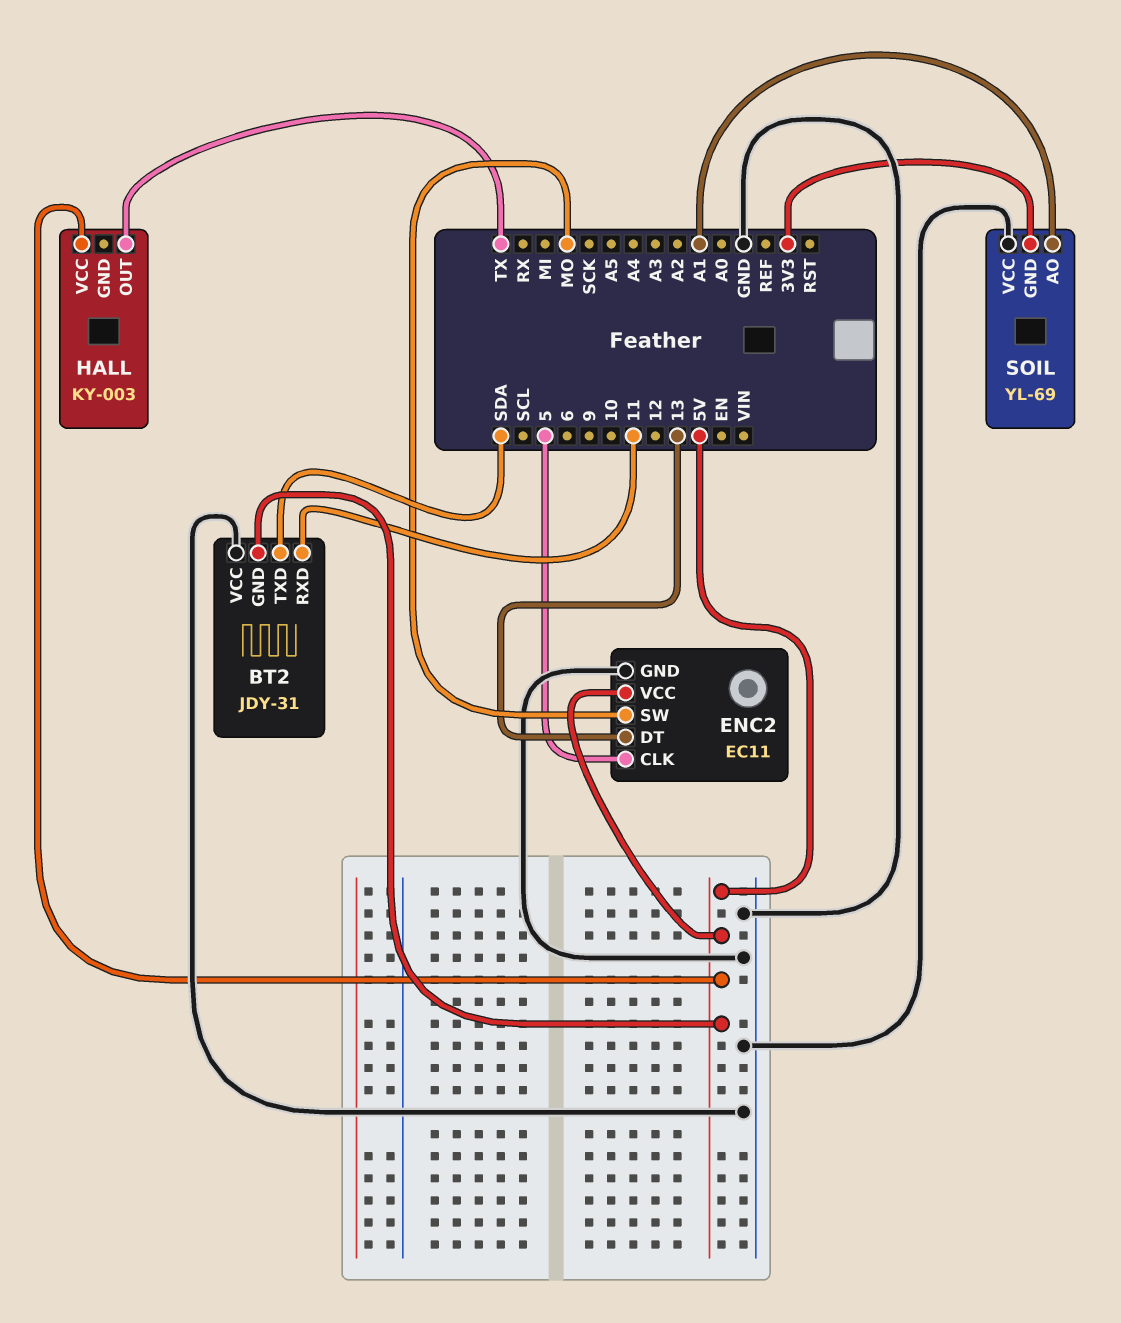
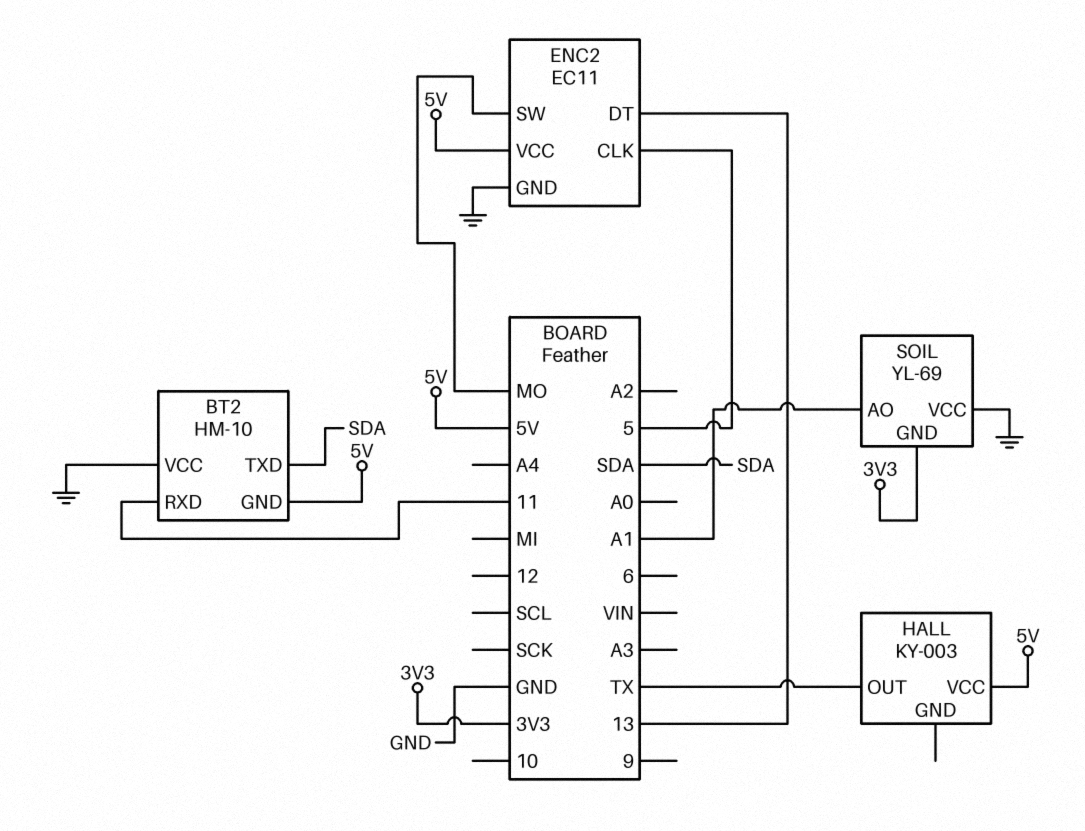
BT2: JDY-31 -> HM-10

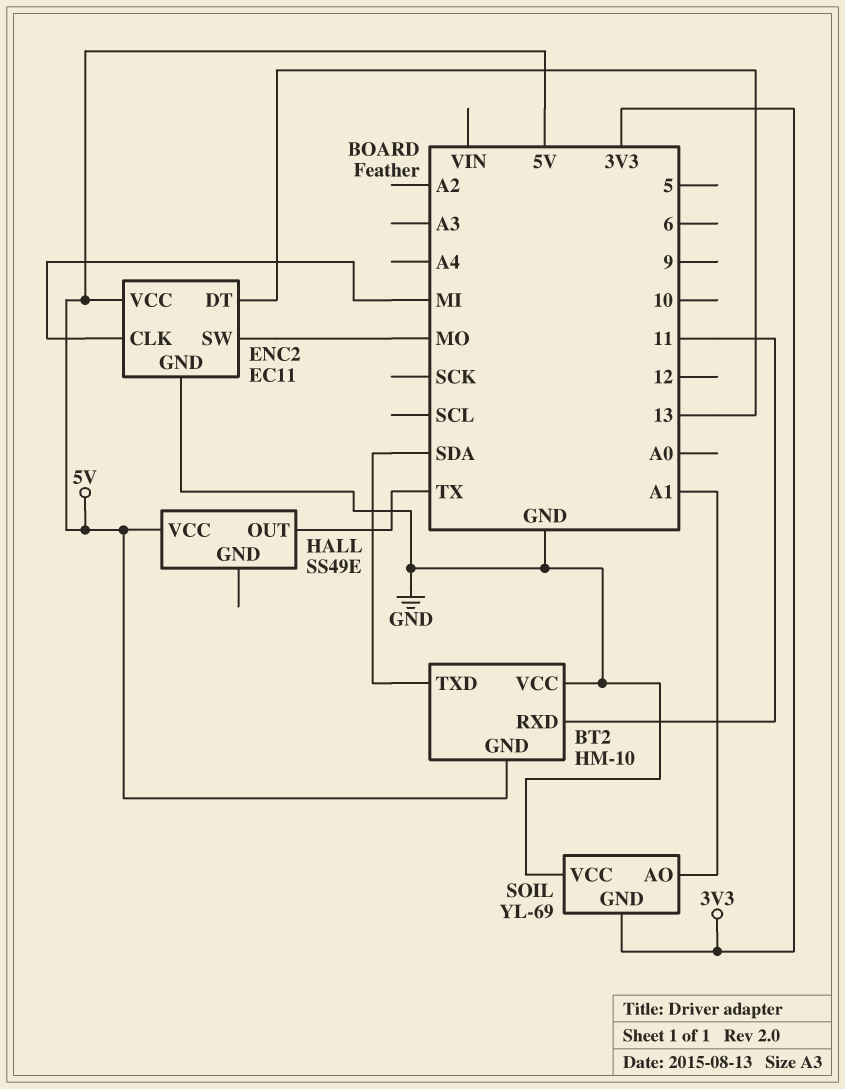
ENC2 pin CLK: 5 -> MI
HALL: KY-003 -> SS49E

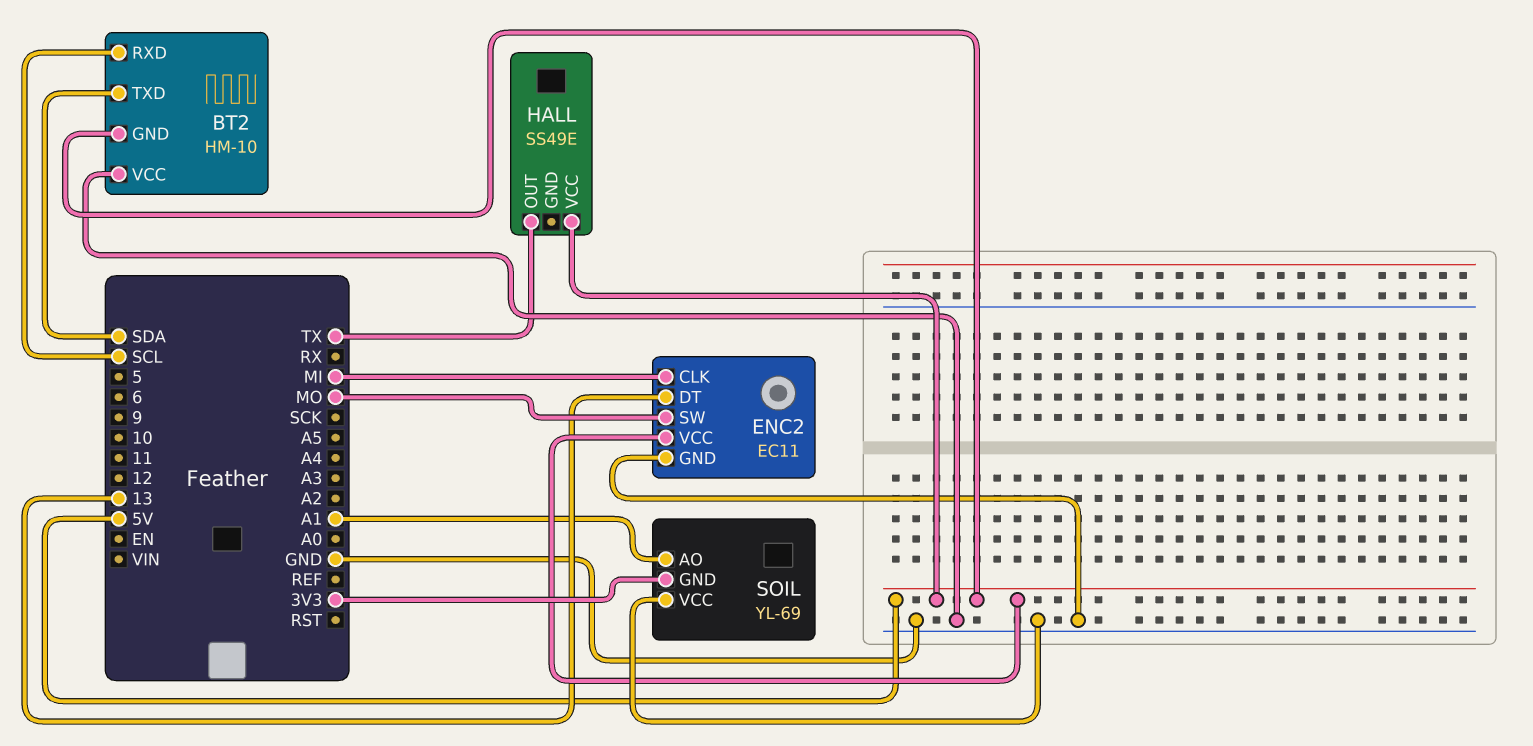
BT2 pin RXD: 11 -> SCL

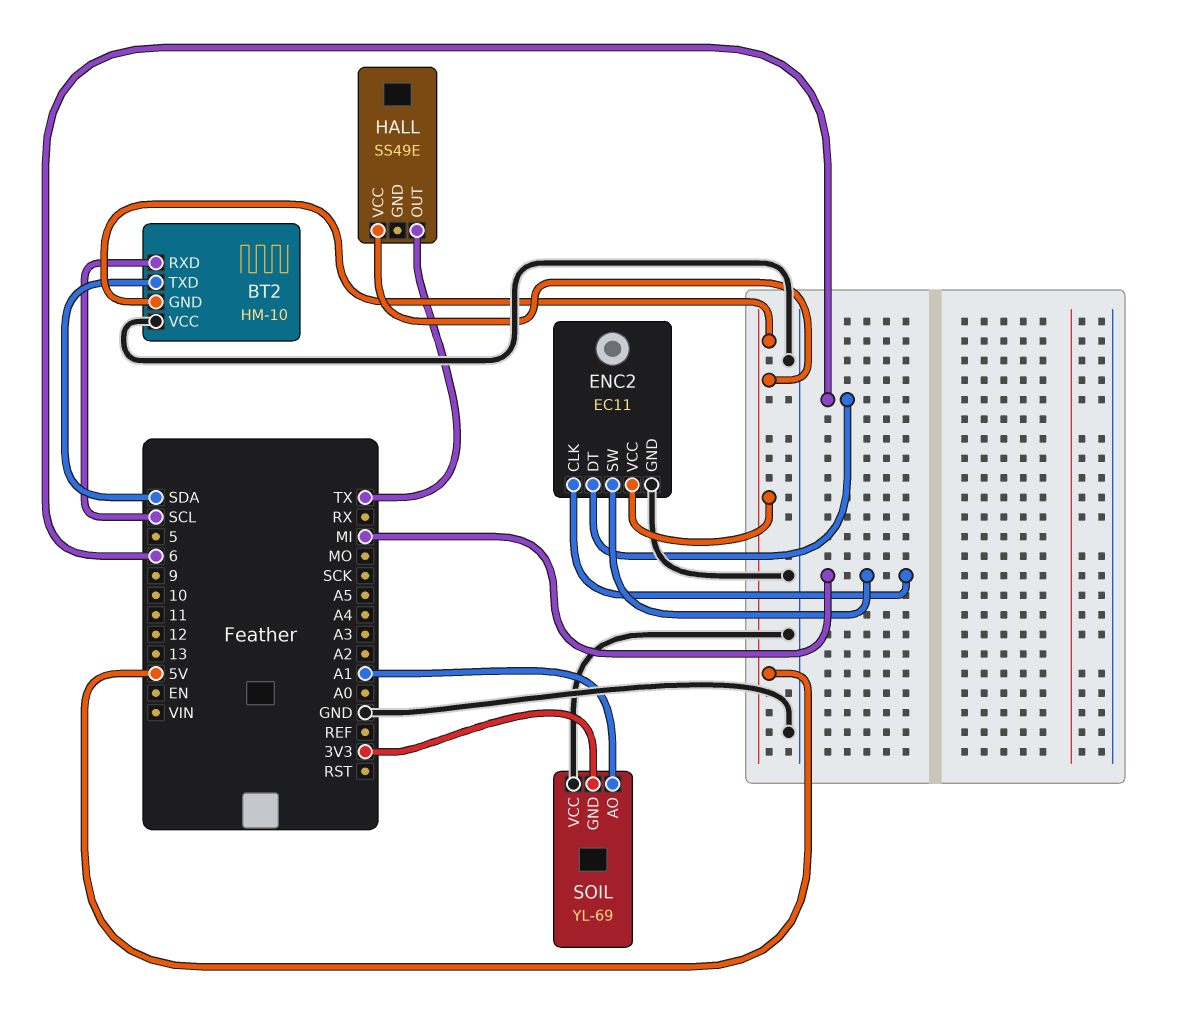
ENC2 pin DT: 13 -> 6
ENC2 pin SW: MO -> MI

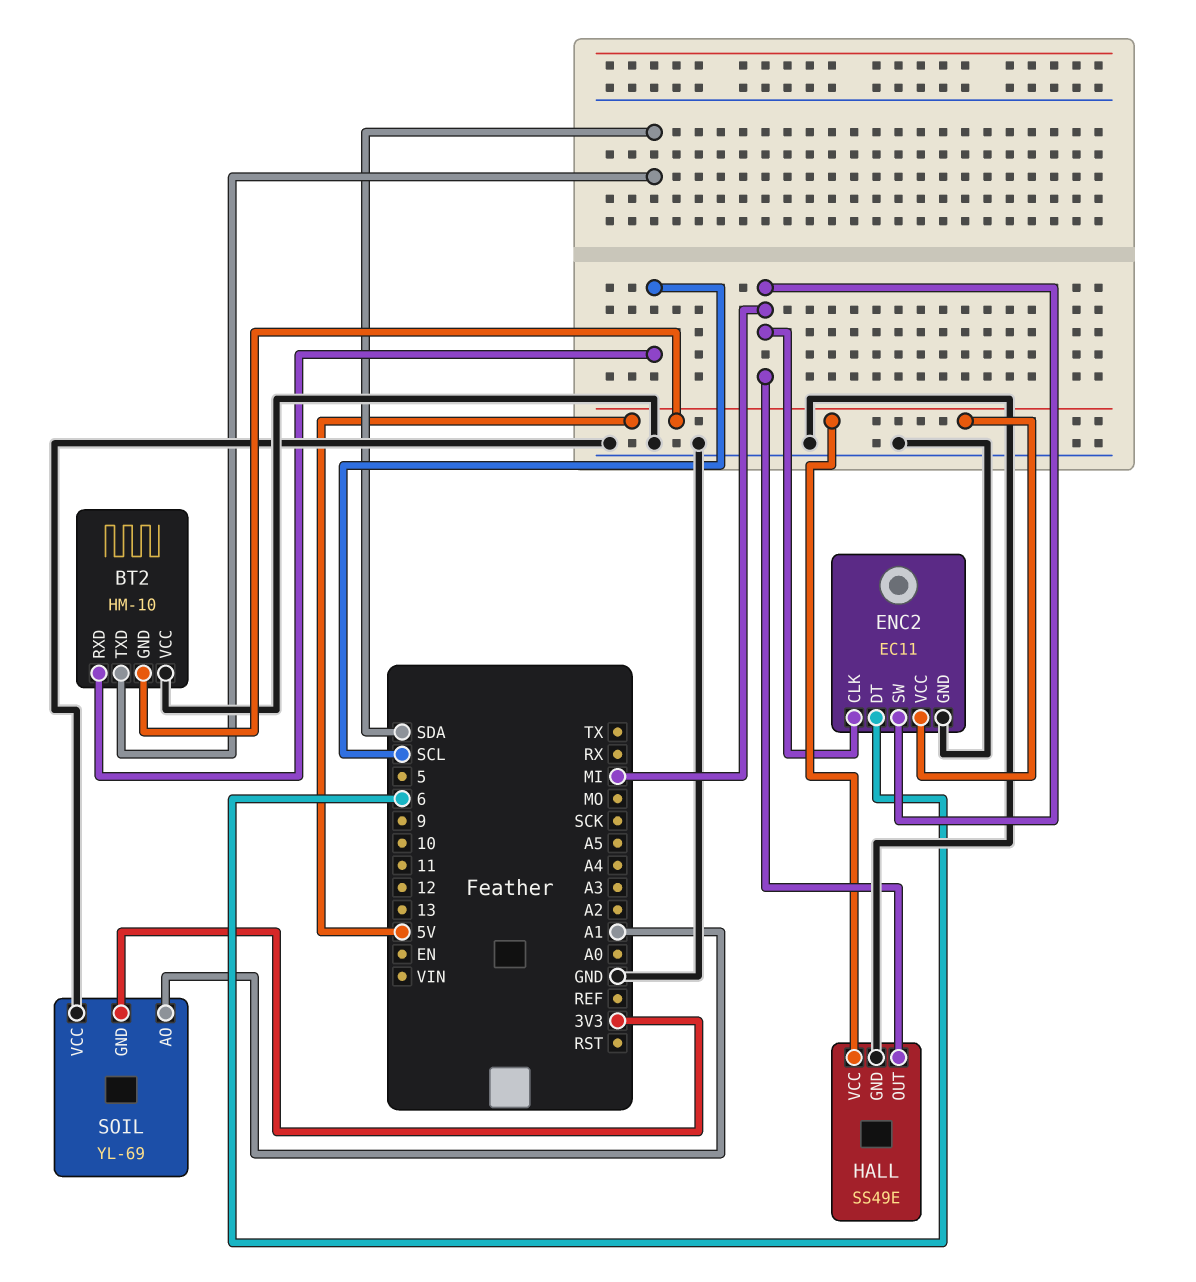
HALL pin GND: none -> GND
HALL pin OUT: TX -> MI

